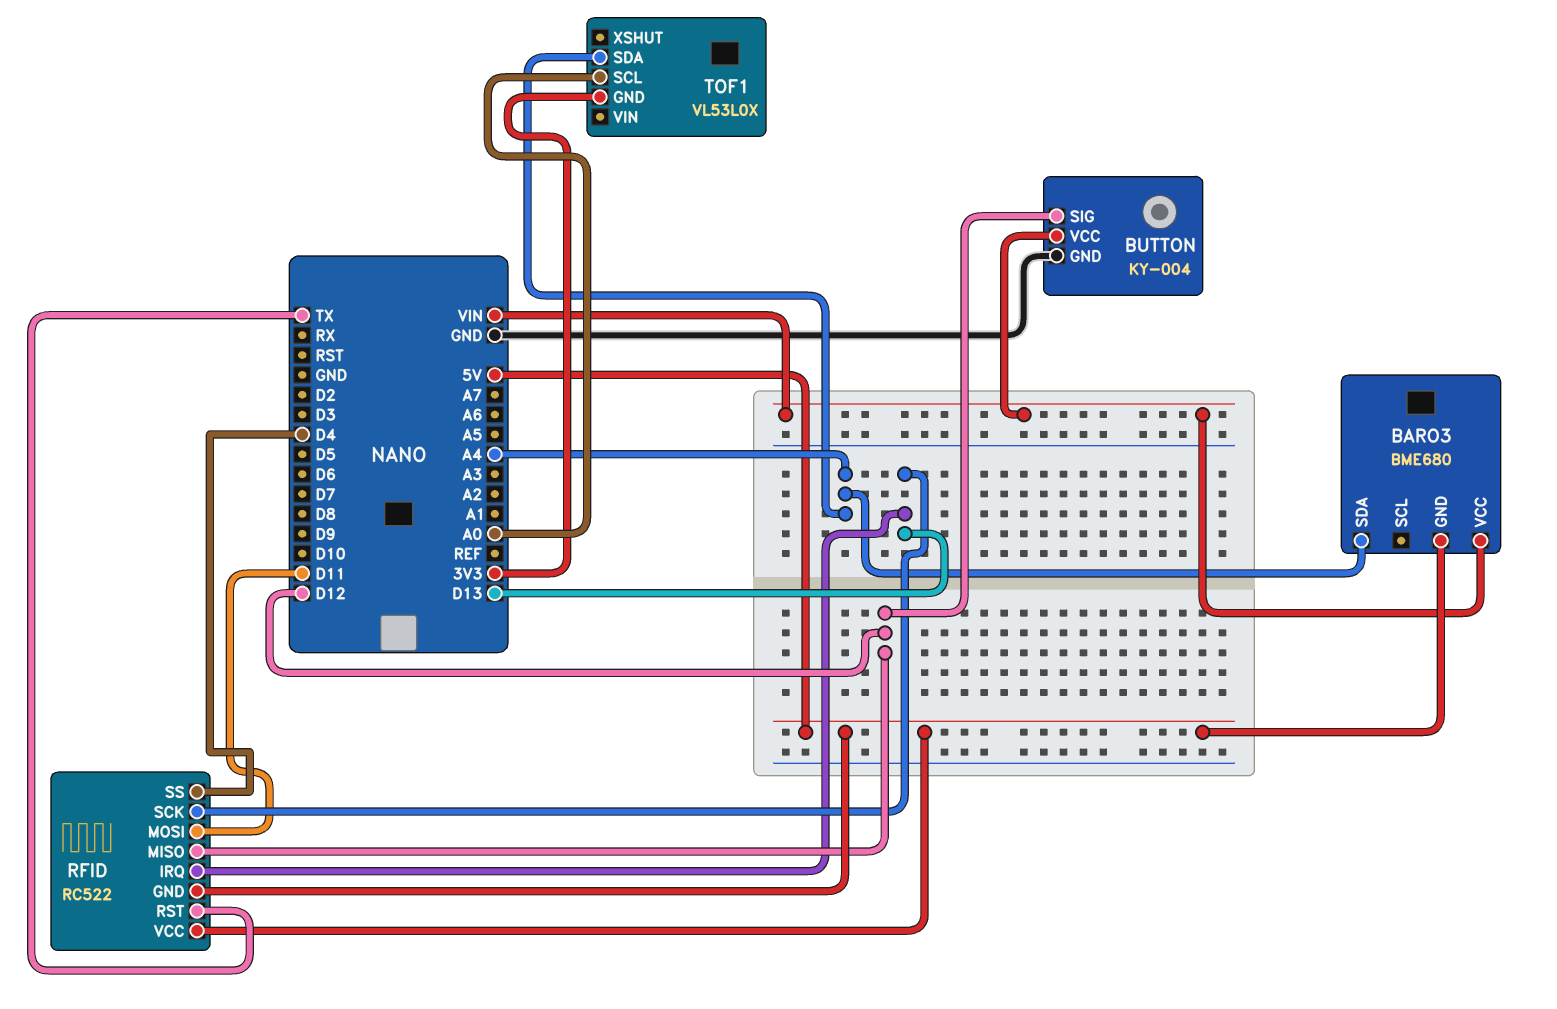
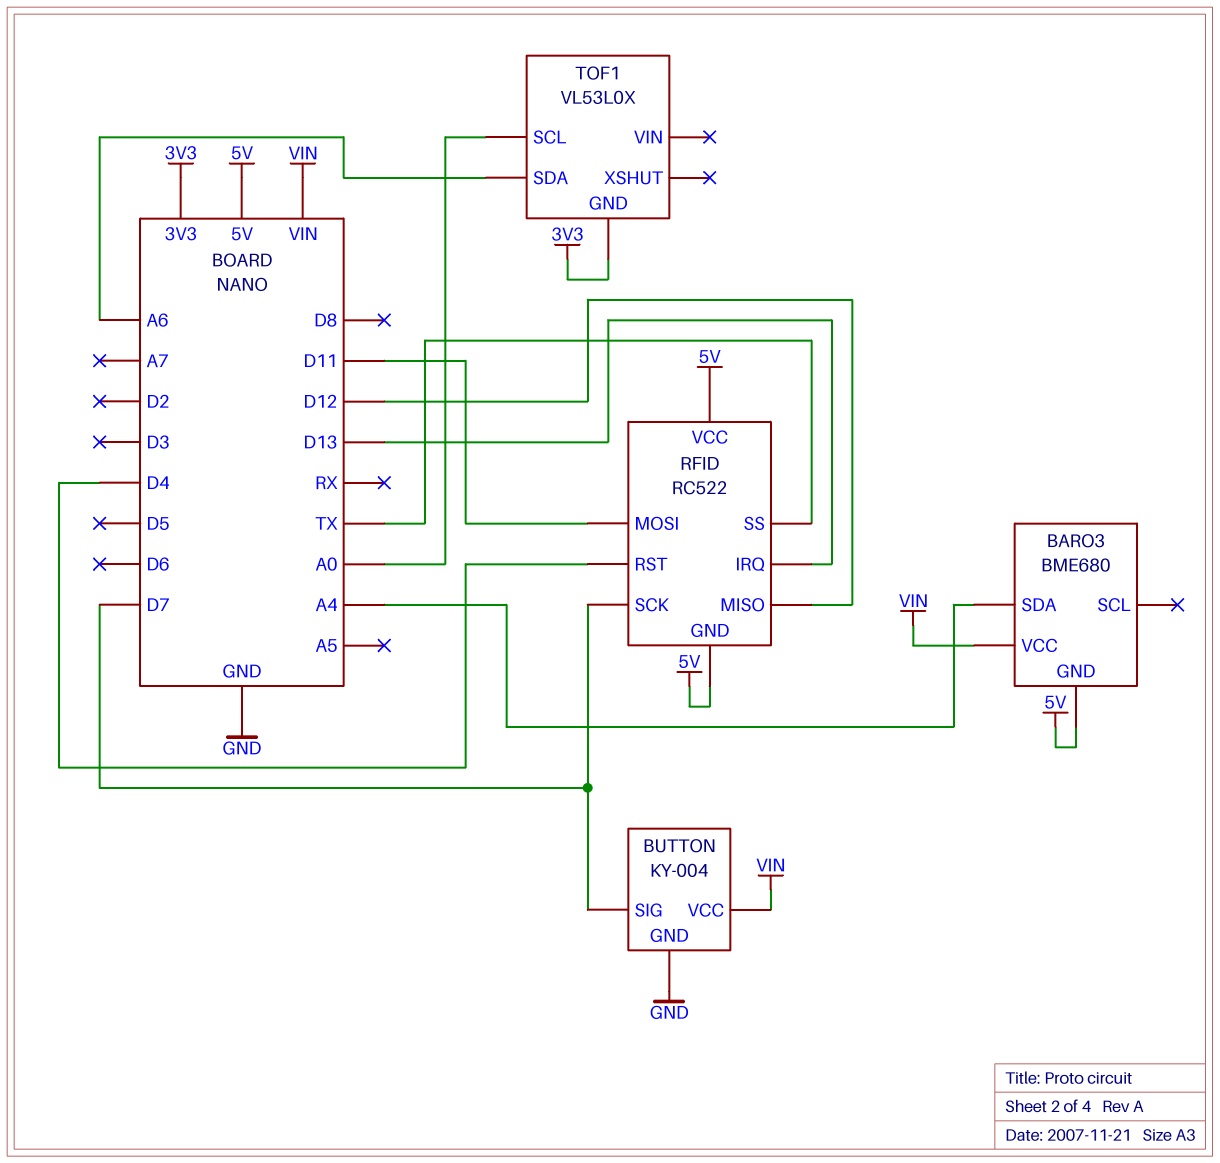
BUTTON pin SIG: D12 -> D7
RFID pin RST: TX -> D4
RFID pin SCK: D13 -> D7
RFID pin SS: D4 -> TX
TOF1 pin SDA: A4 -> A6

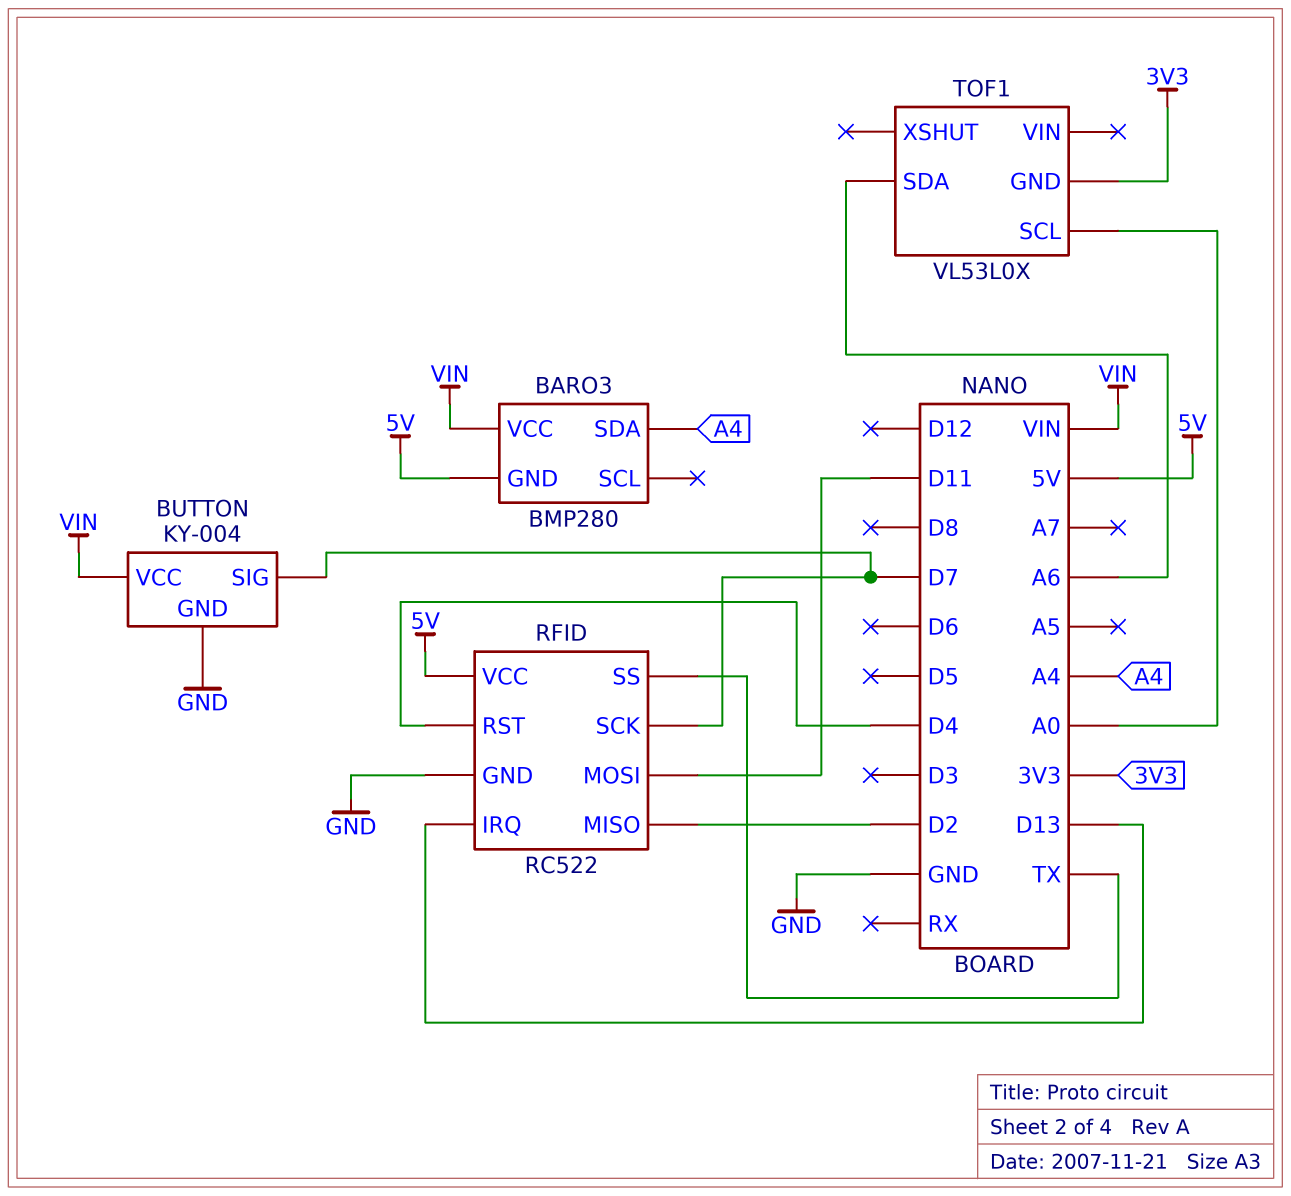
BARO3: BME680 -> BMP280
RFID pin GND: 5V -> GND
RFID pin MISO: D12 -> D2

